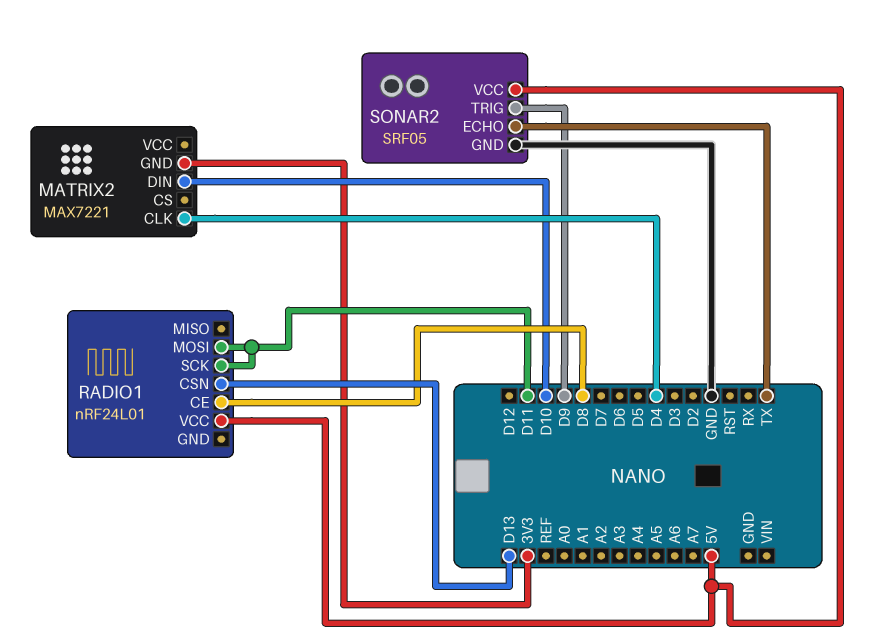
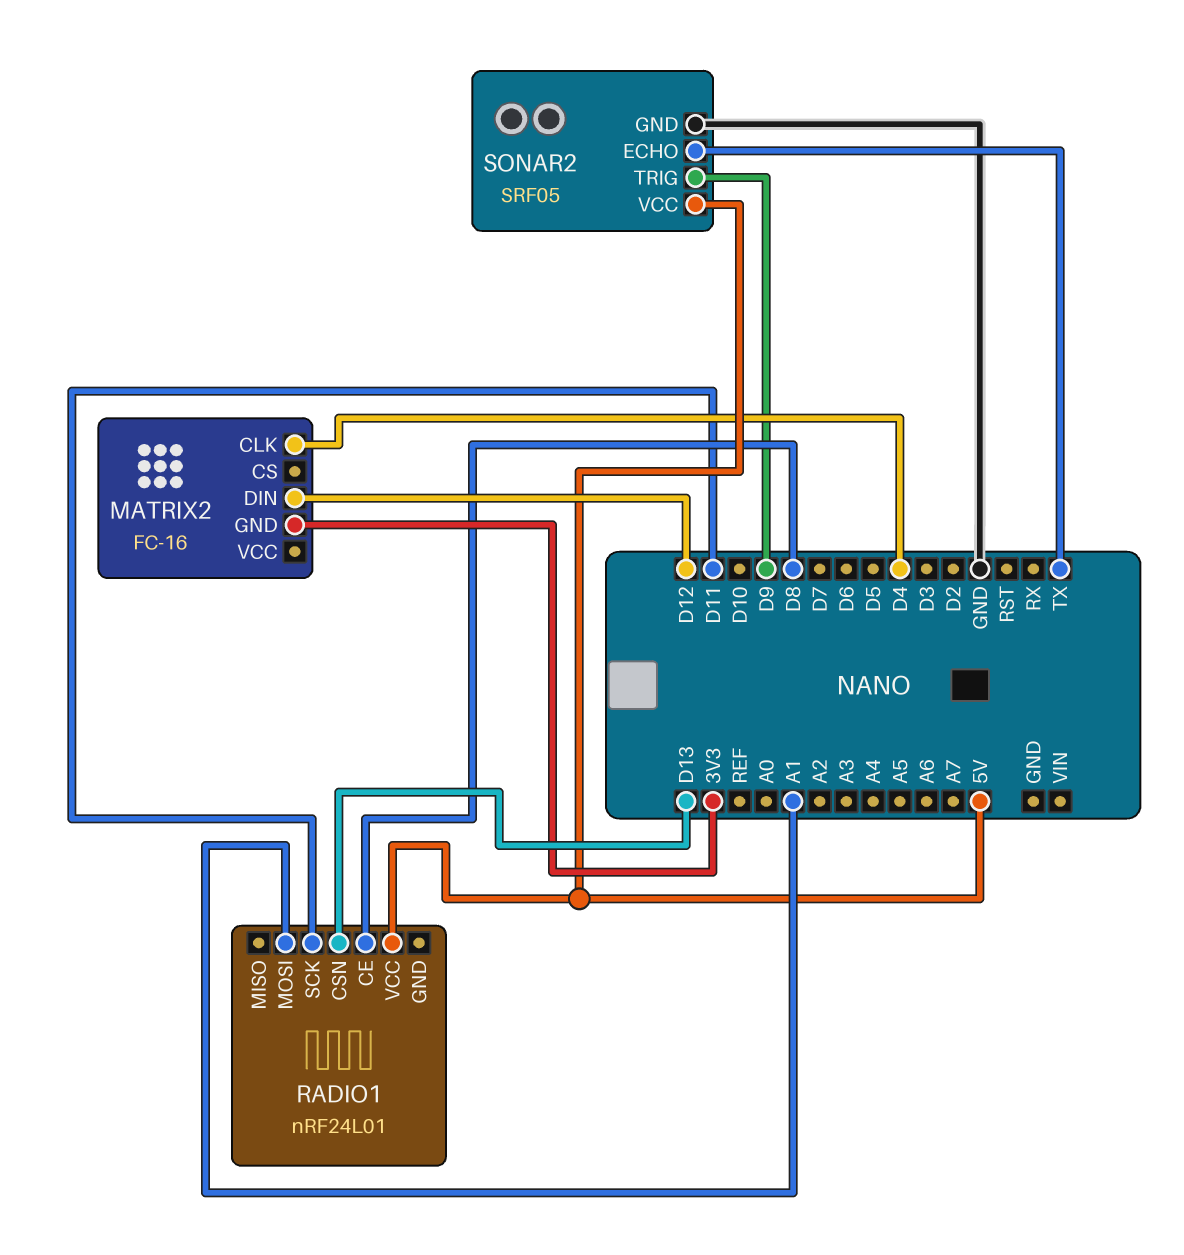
MATRIX2: MAX7221 -> FC-16
MATRIX2 pin DIN: D10 -> D12
RADIO1 pin MOSI: D11 -> A1

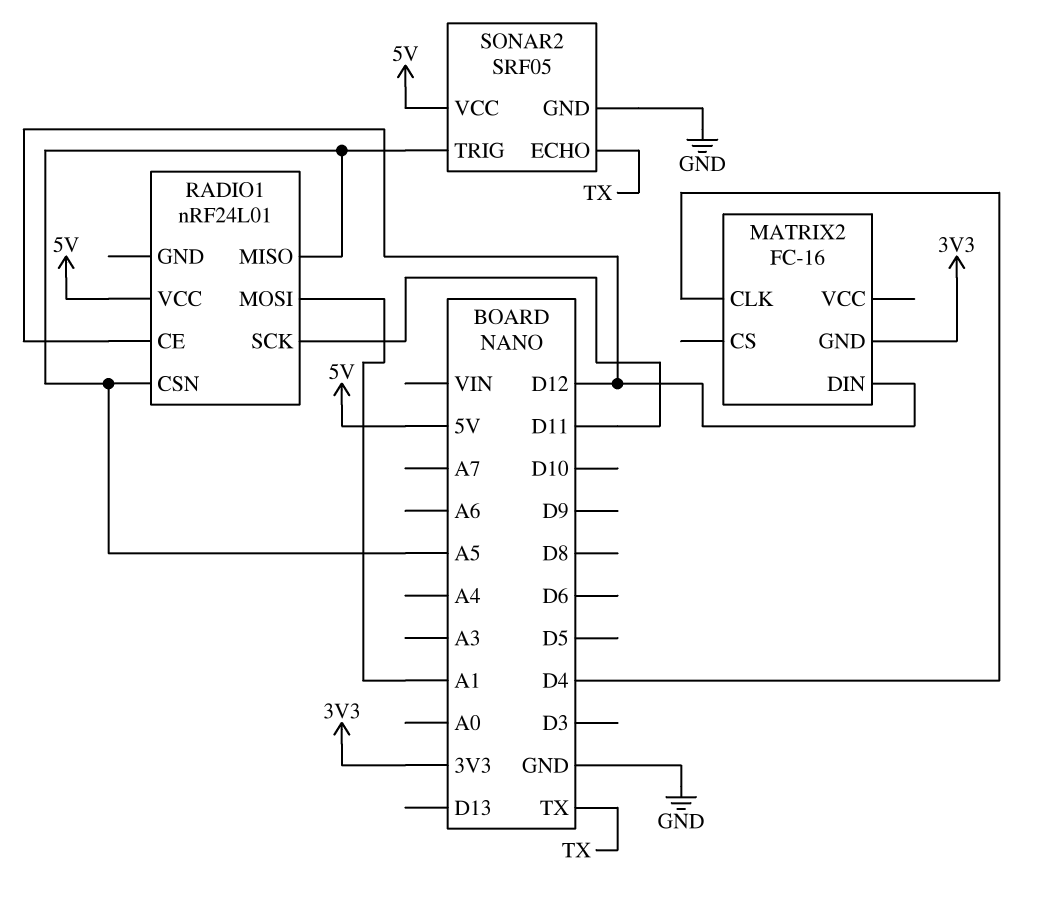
RADIO1 pin CE: D8 -> D12
RADIO1 pin CSN: D13 -> A5
RADIO1 pin MISO: none -> A5
SONAR2 pin TRIG: D9 -> A5

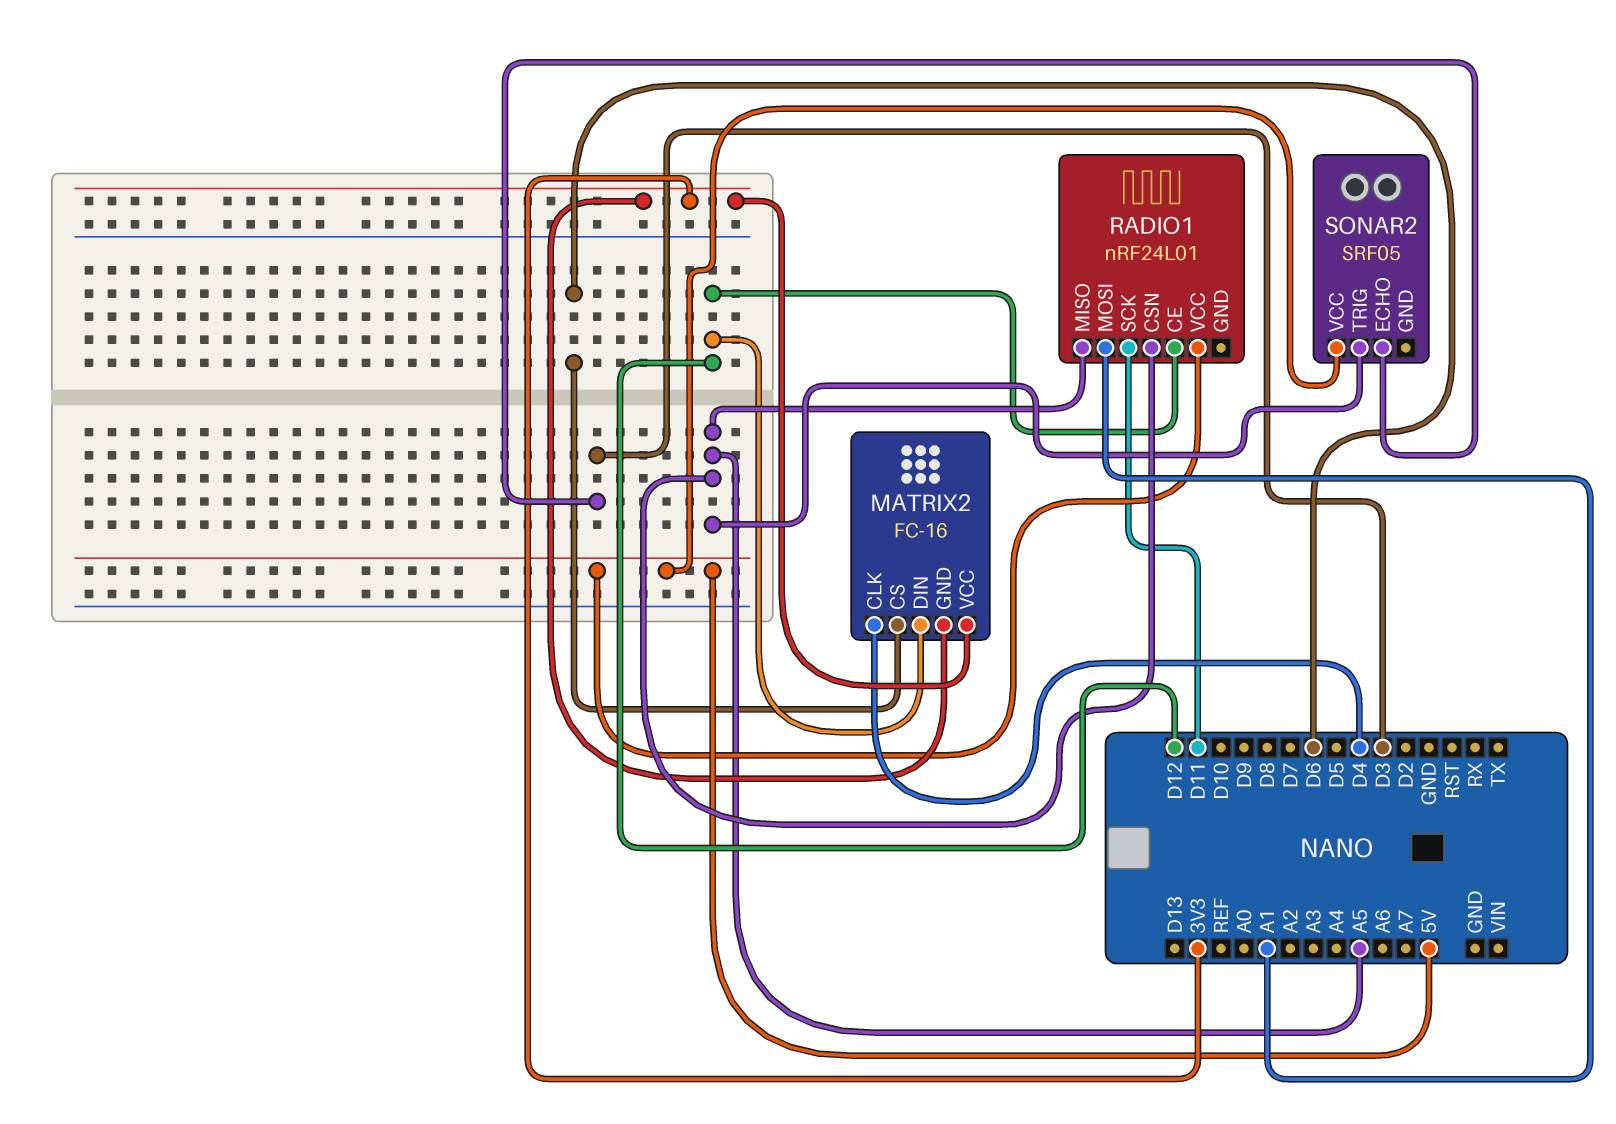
MATRIX2 pin CS: none -> D6
MATRIX2 pin VCC: none -> 3V3
SONAR2 pin ECHO: TX -> D3
SONAR2 pin GND: GND -> none

